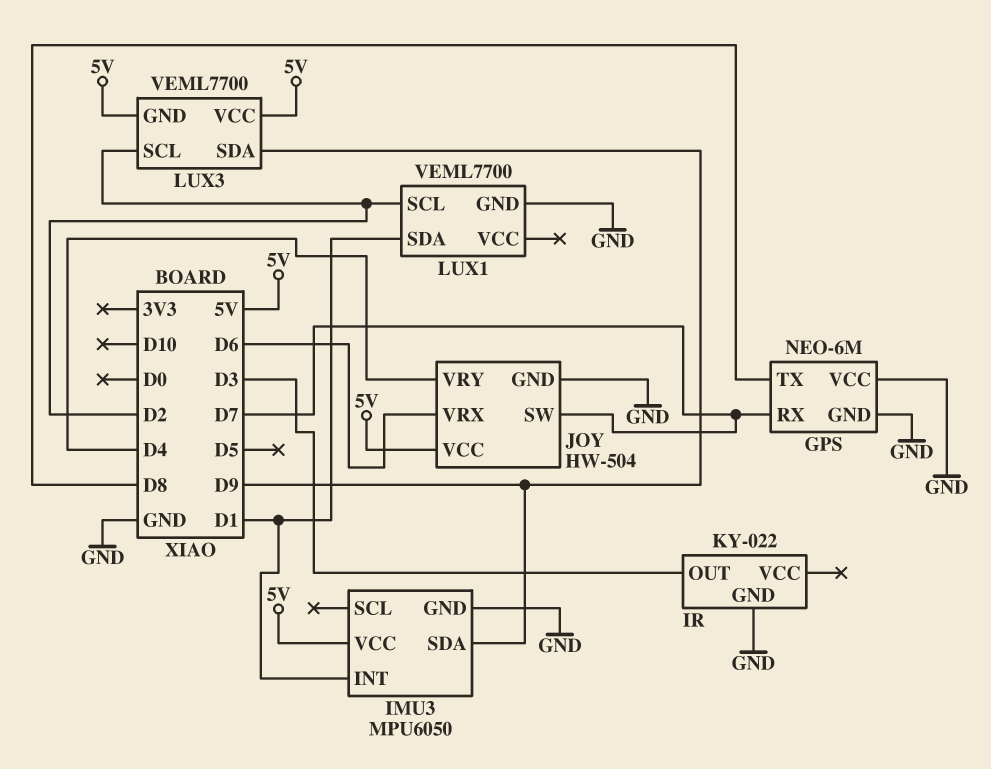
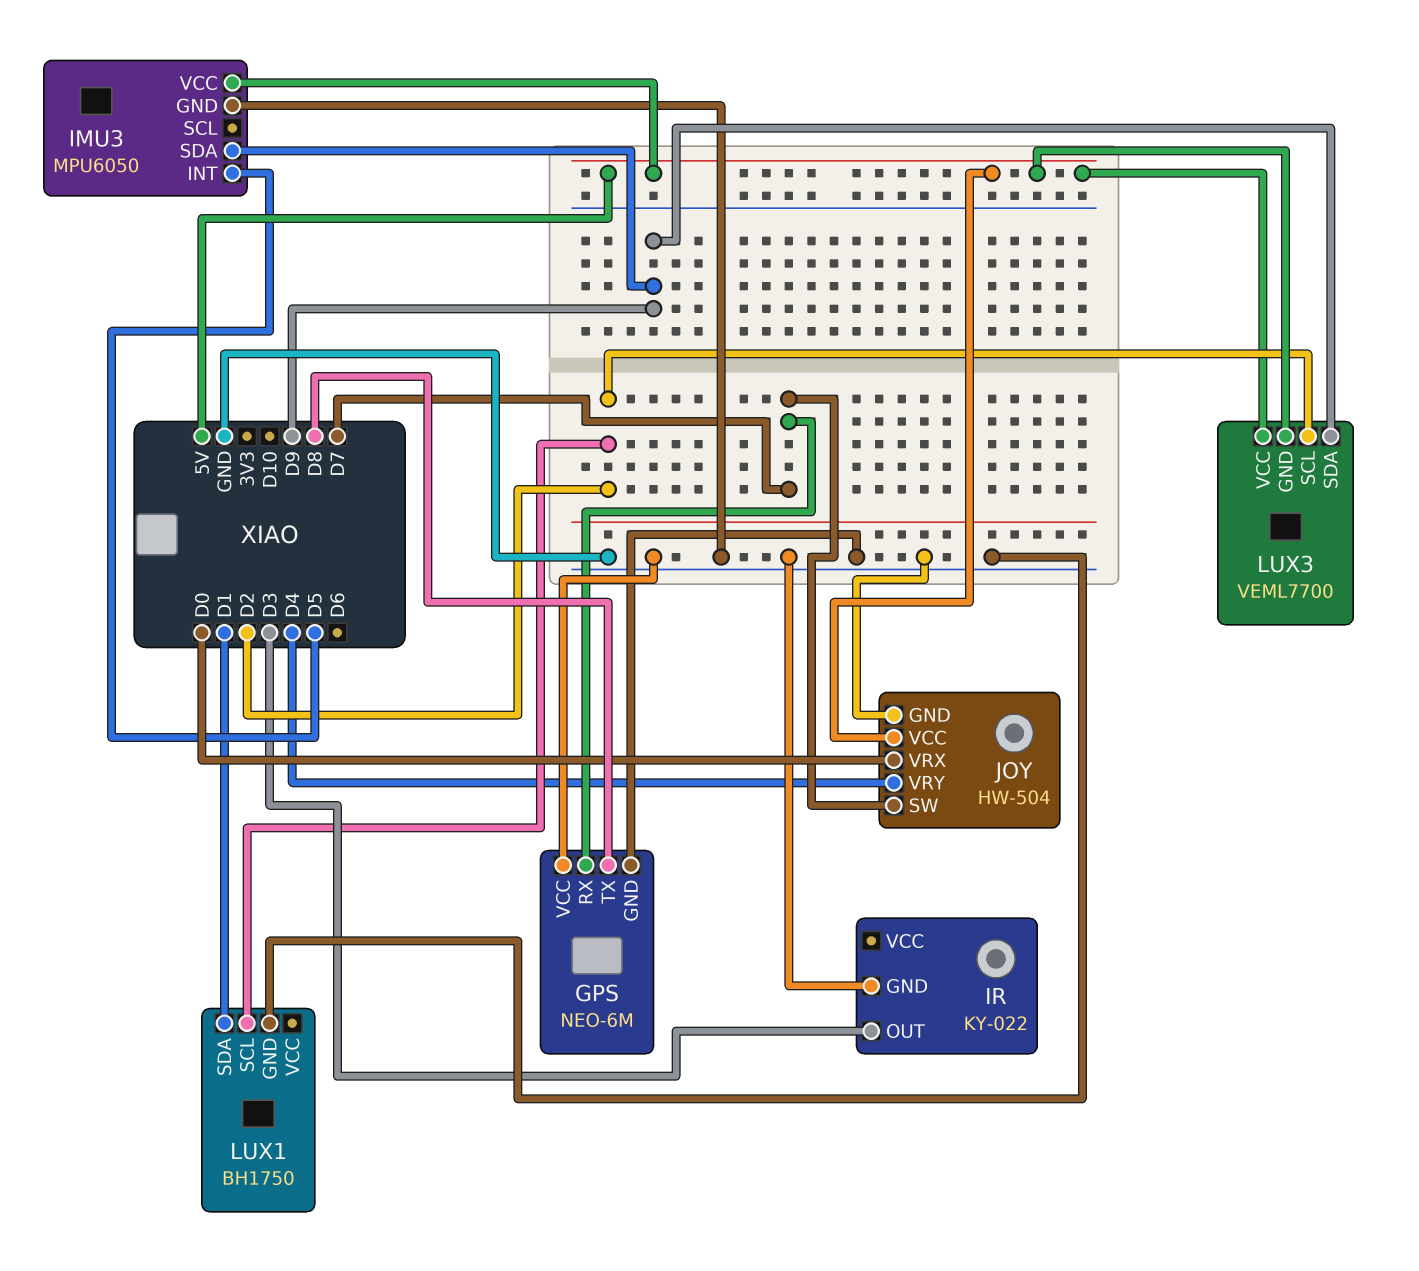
IMU3 pin INT: D1 -> D5
JOY pin VRX: D6 -> D0
LUX1: VEML7700 -> BH1750

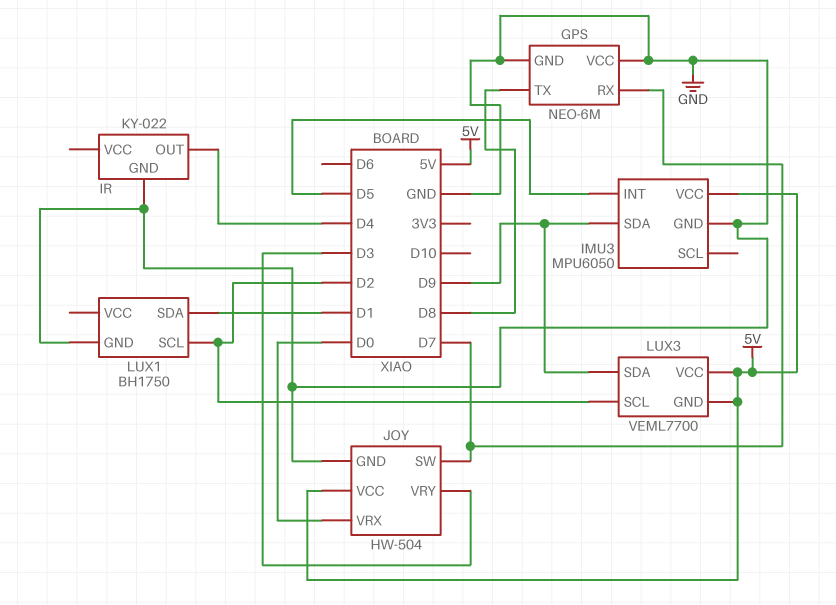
IR pin OUT: D3 -> D4
JOY pin VRY: D4 -> D3

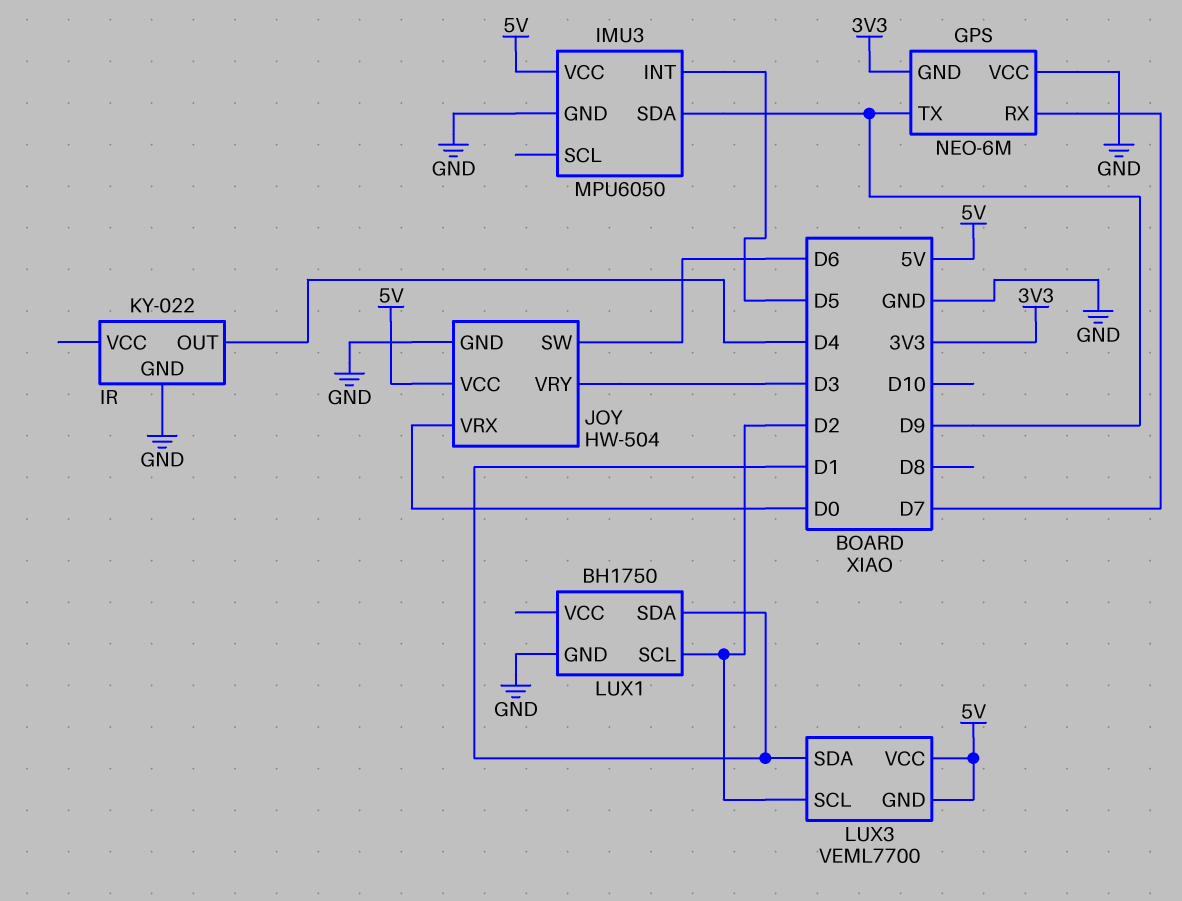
GPS pin GND: GND -> 3V3
GPS pin TX: D8 -> D9
JOY pin SW: D7 -> D6
LUX3 pin SDA: D9 -> D1

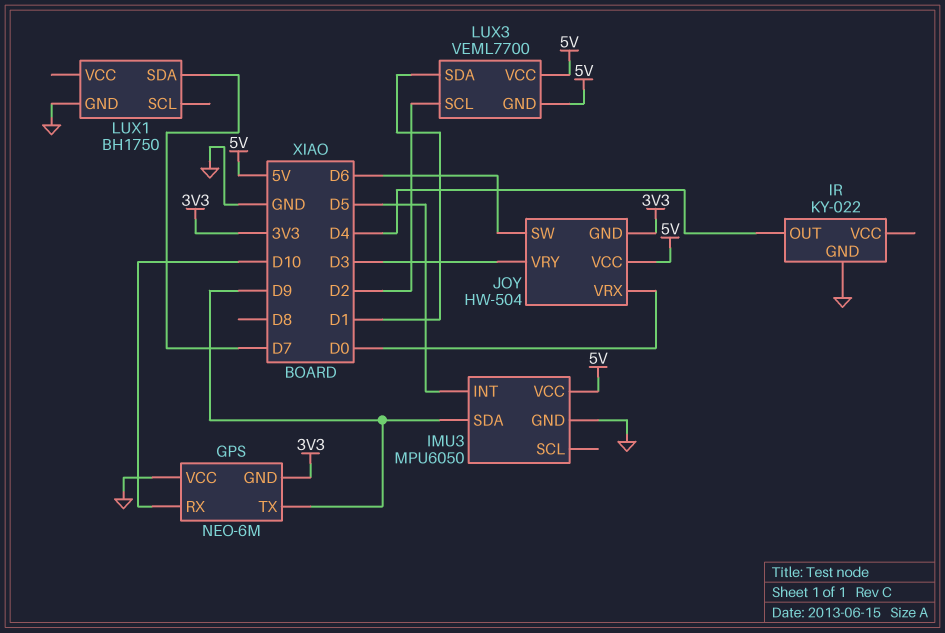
GPS pin RX: D7 -> D10
JOY pin GND: GND -> 3V3
LUX1 pin SCL: D2 -> none
LUX1 pin SDA: D1 -> D7

